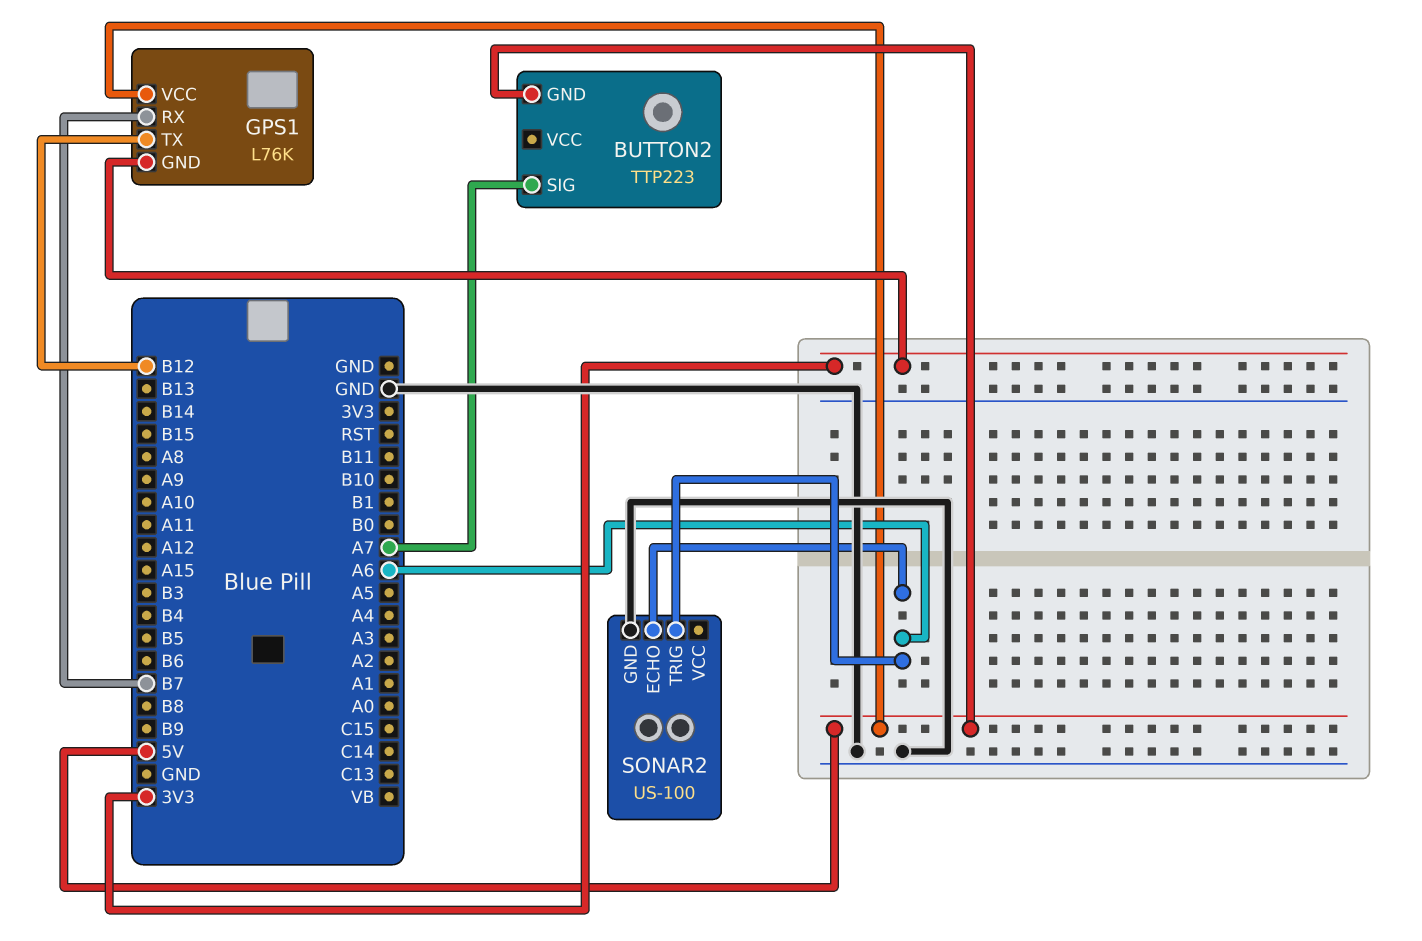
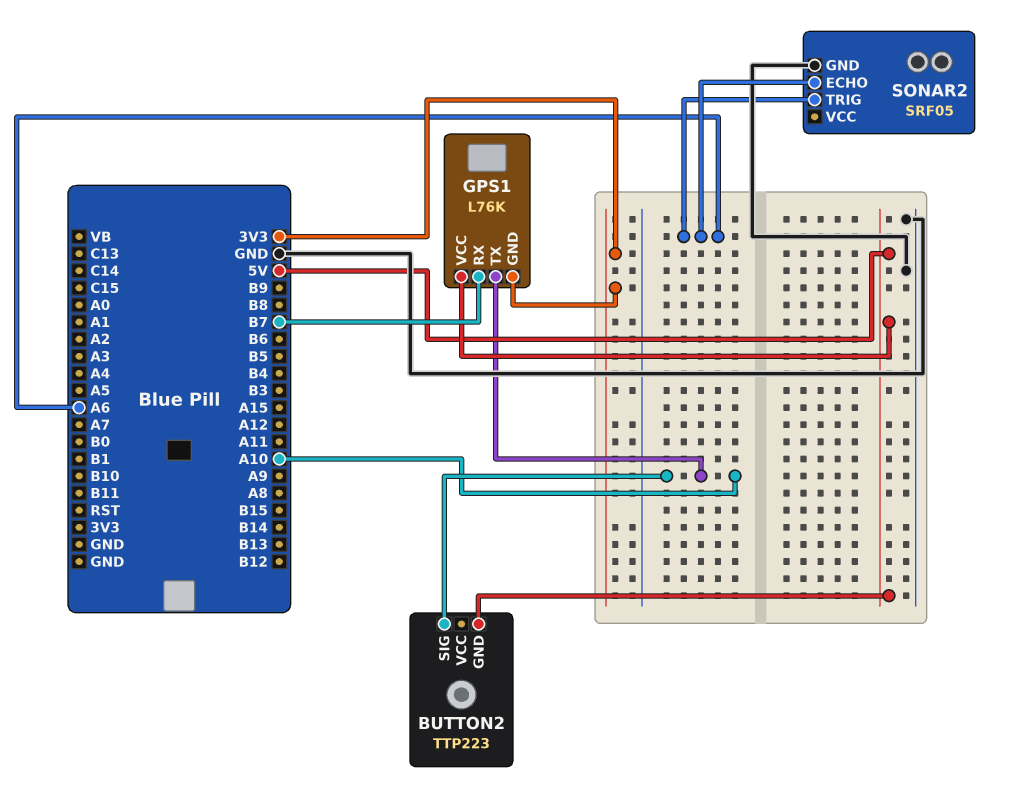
BUTTON2 pin SIG: A7 -> A10
GPS1 pin TX: B12 -> A10
SONAR2: US-100 -> SRF05

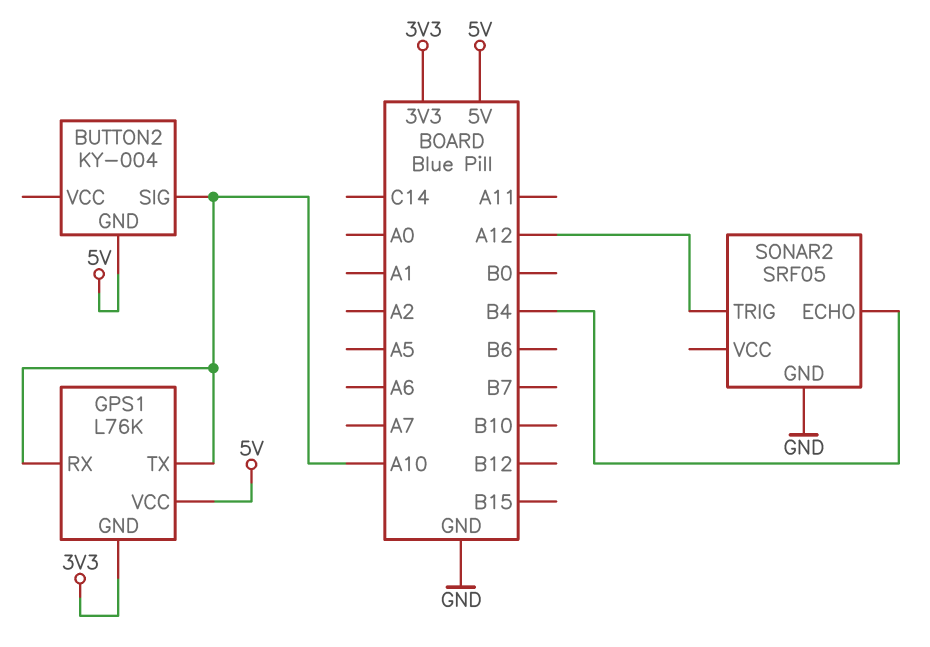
BUTTON2: TTP223 -> KY-004
GPS1 pin RX: B7 -> A10
SONAR2 pin ECHO: A6 -> B4
SONAR2 pin TRIG: A6 -> A12

